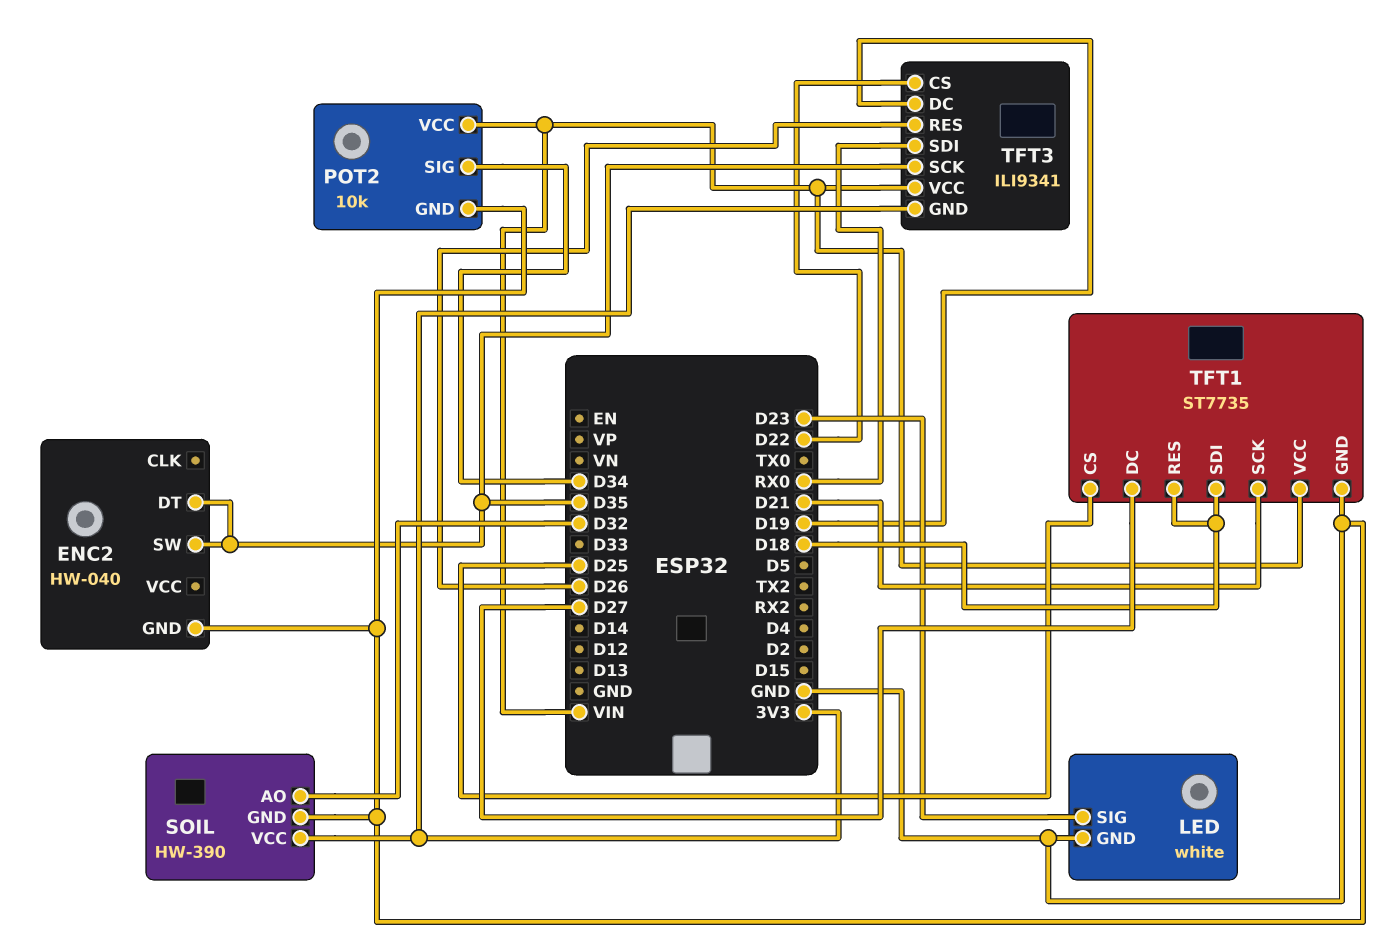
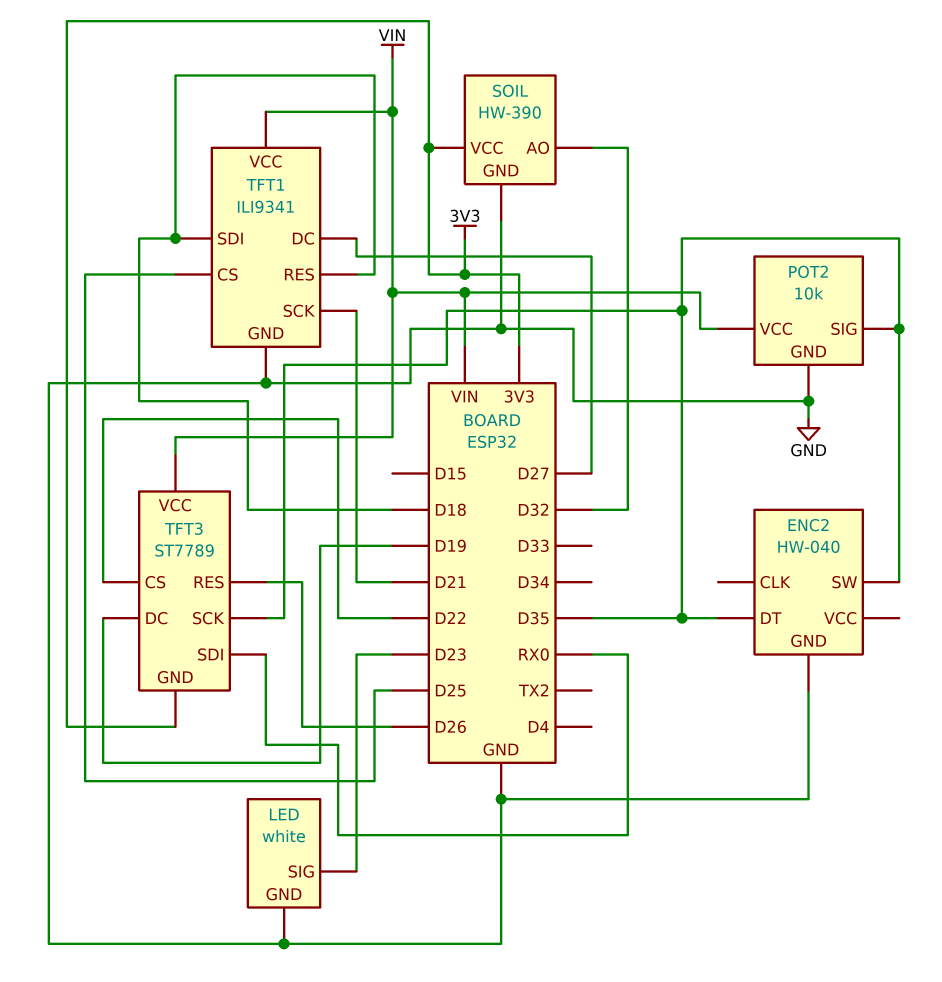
POT2 pin SIG: D34 -> D35
TFT1: ST7735 -> ILI9341
TFT3: ILI9341 -> ST7789

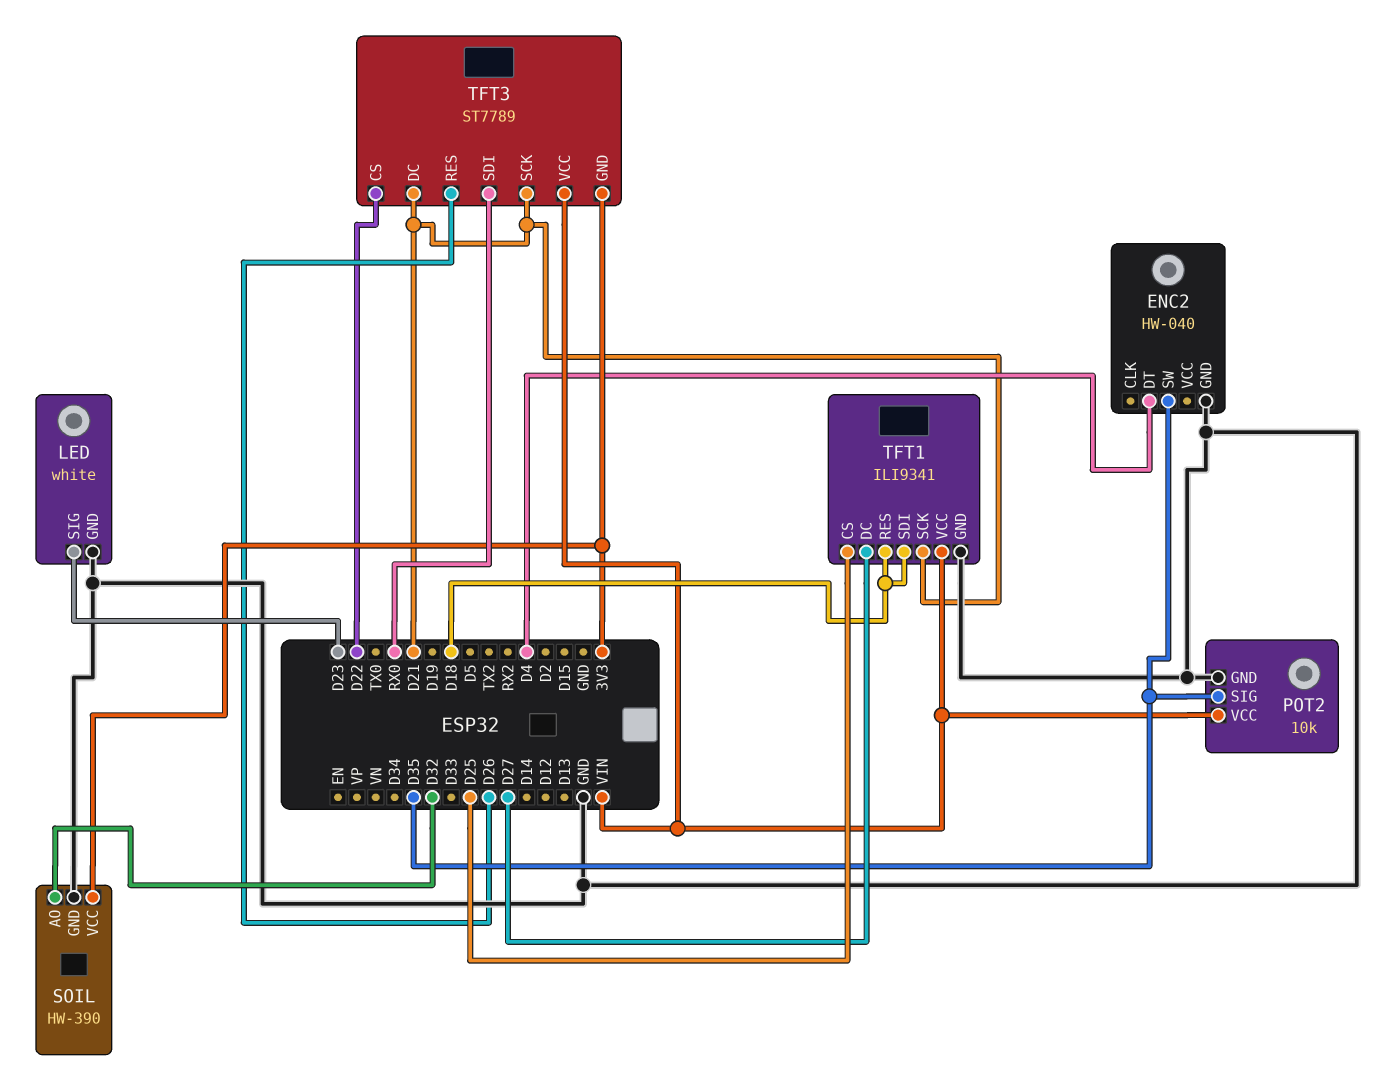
ENC2 pin DT: D35 -> D4
TFT3 pin DC: D19 -> D21
TFT3 pin SCK: D35 -> D21

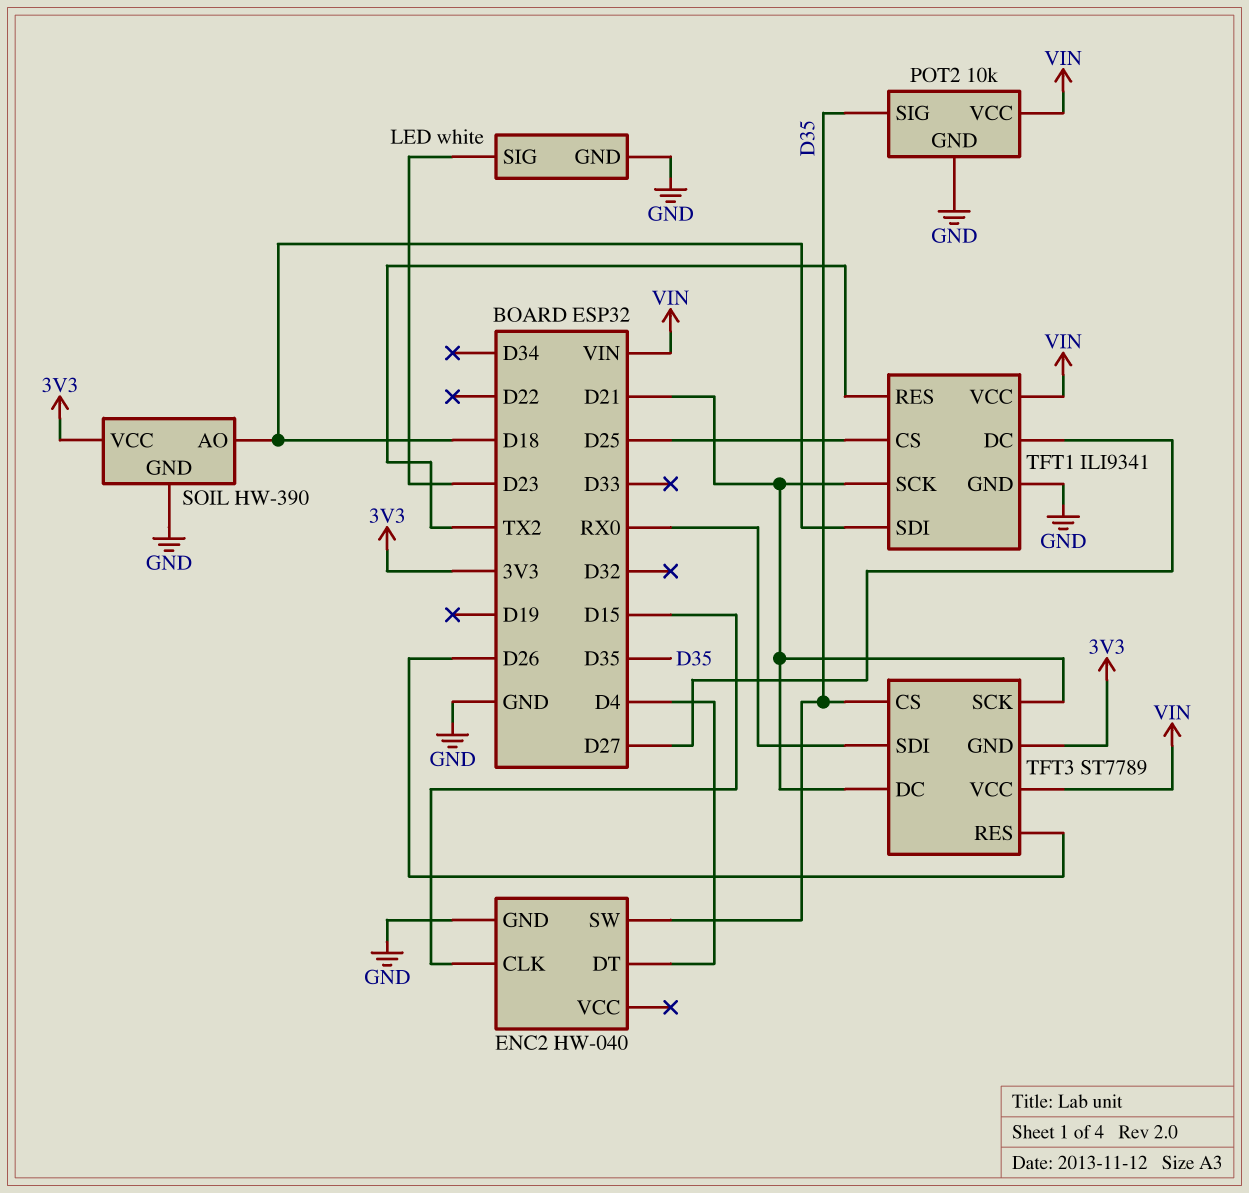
ENC2 pin CLK: none -> D15
SOIL pin AO: D32 -> D18
TFT1 pin RES: D18 -> TX2
TFT3 pin CS: D22 -> D35

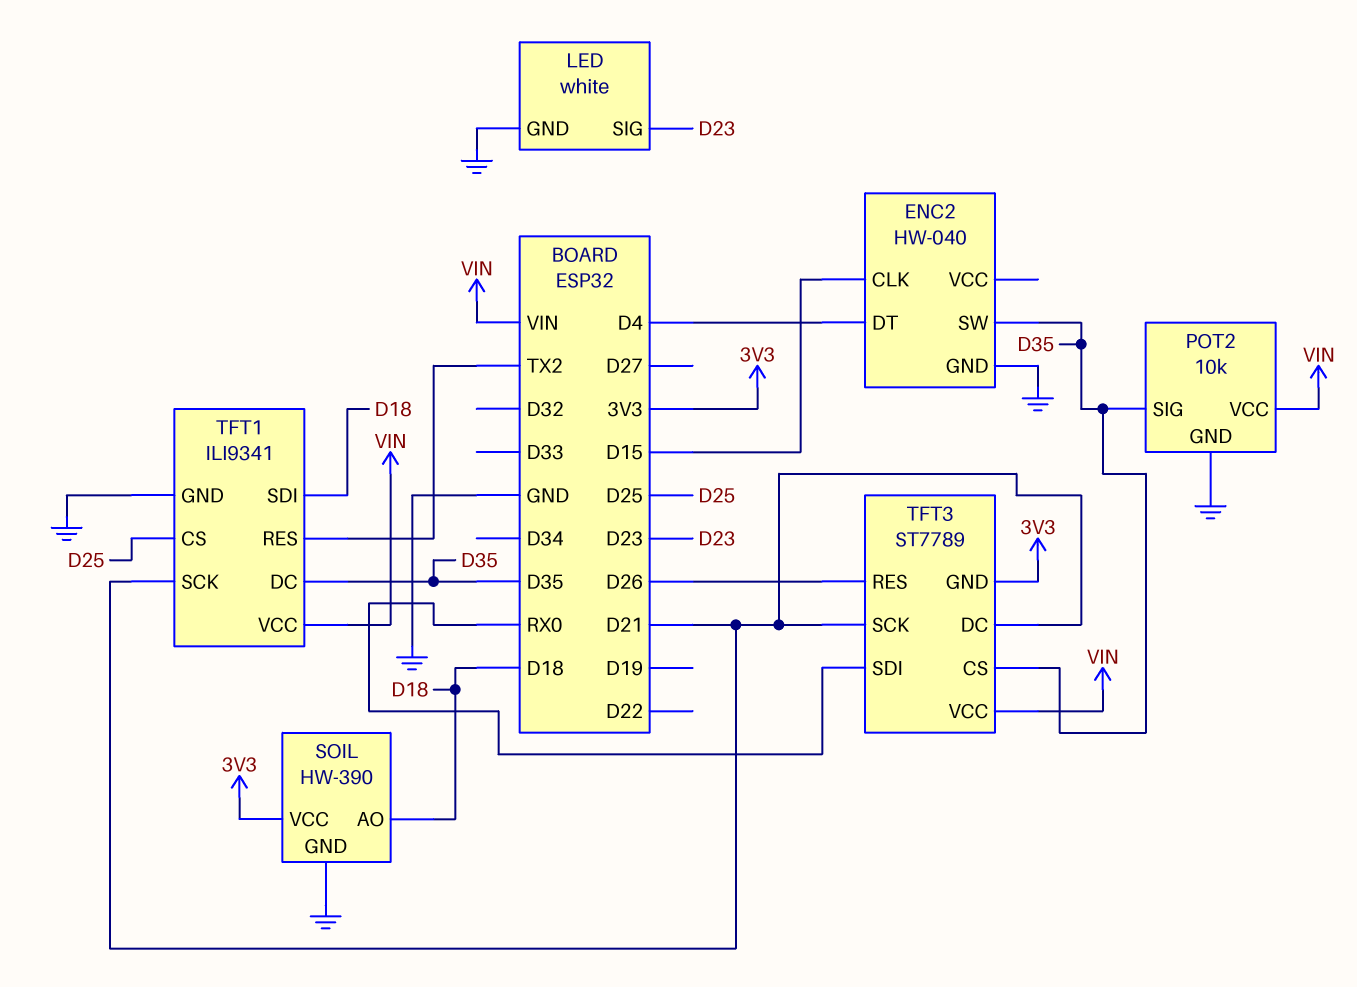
TFT1 pin DC: D27 -> D35

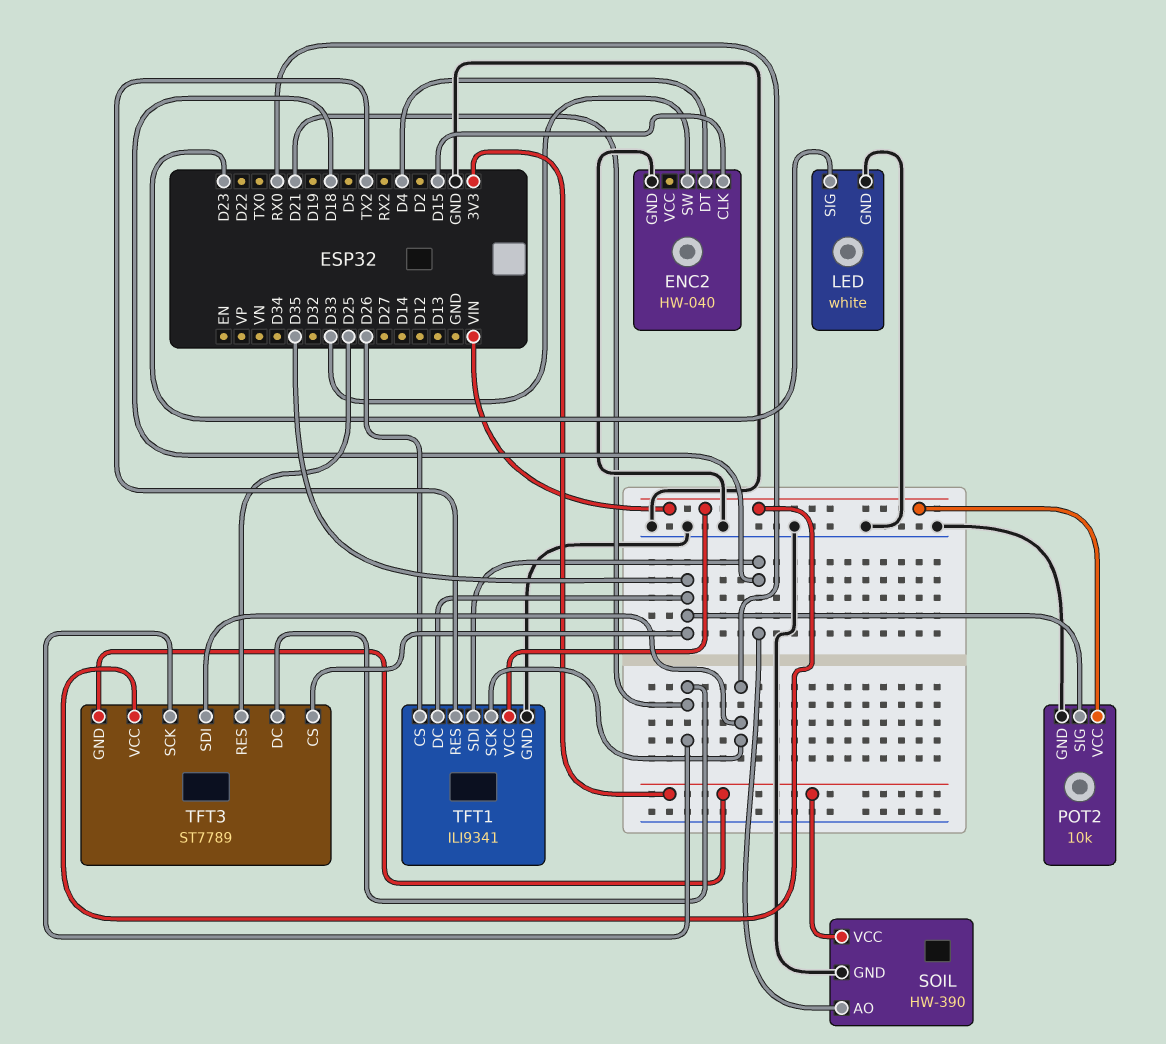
ENC2 pin SW: D35 -> D33
TFT1 pin CS: D25 -> D26
TFT1 pin SCK: D21 -> RX0
TFT3 pin RES: D26 -> D25

